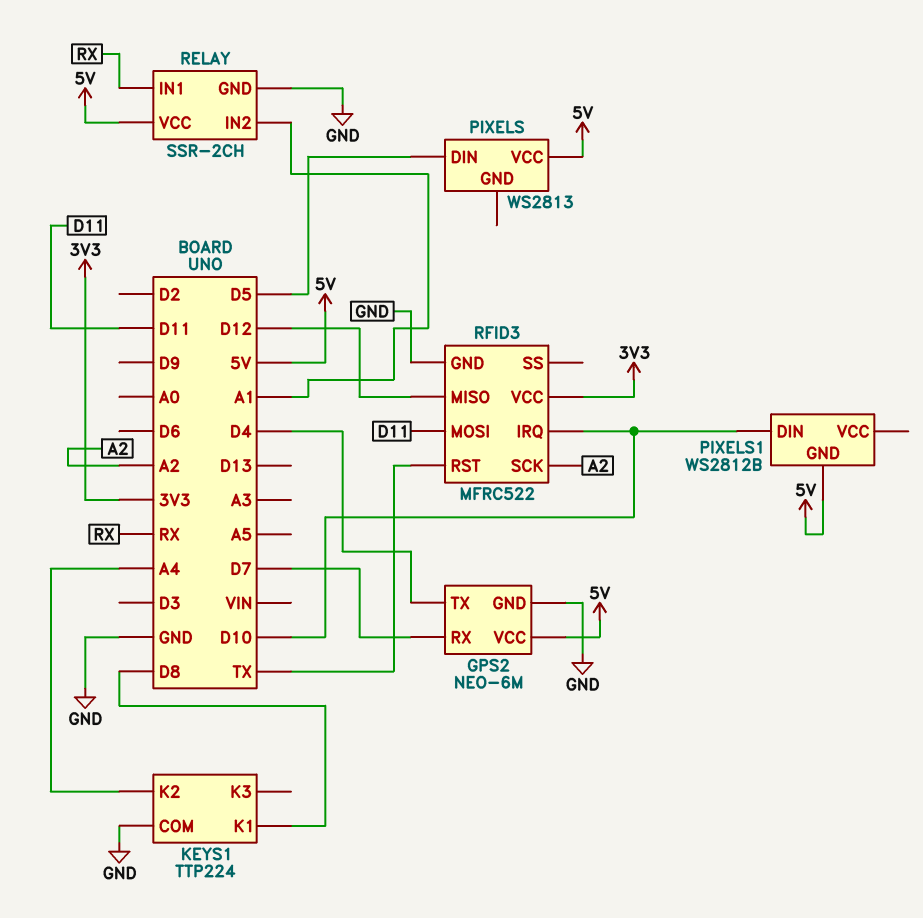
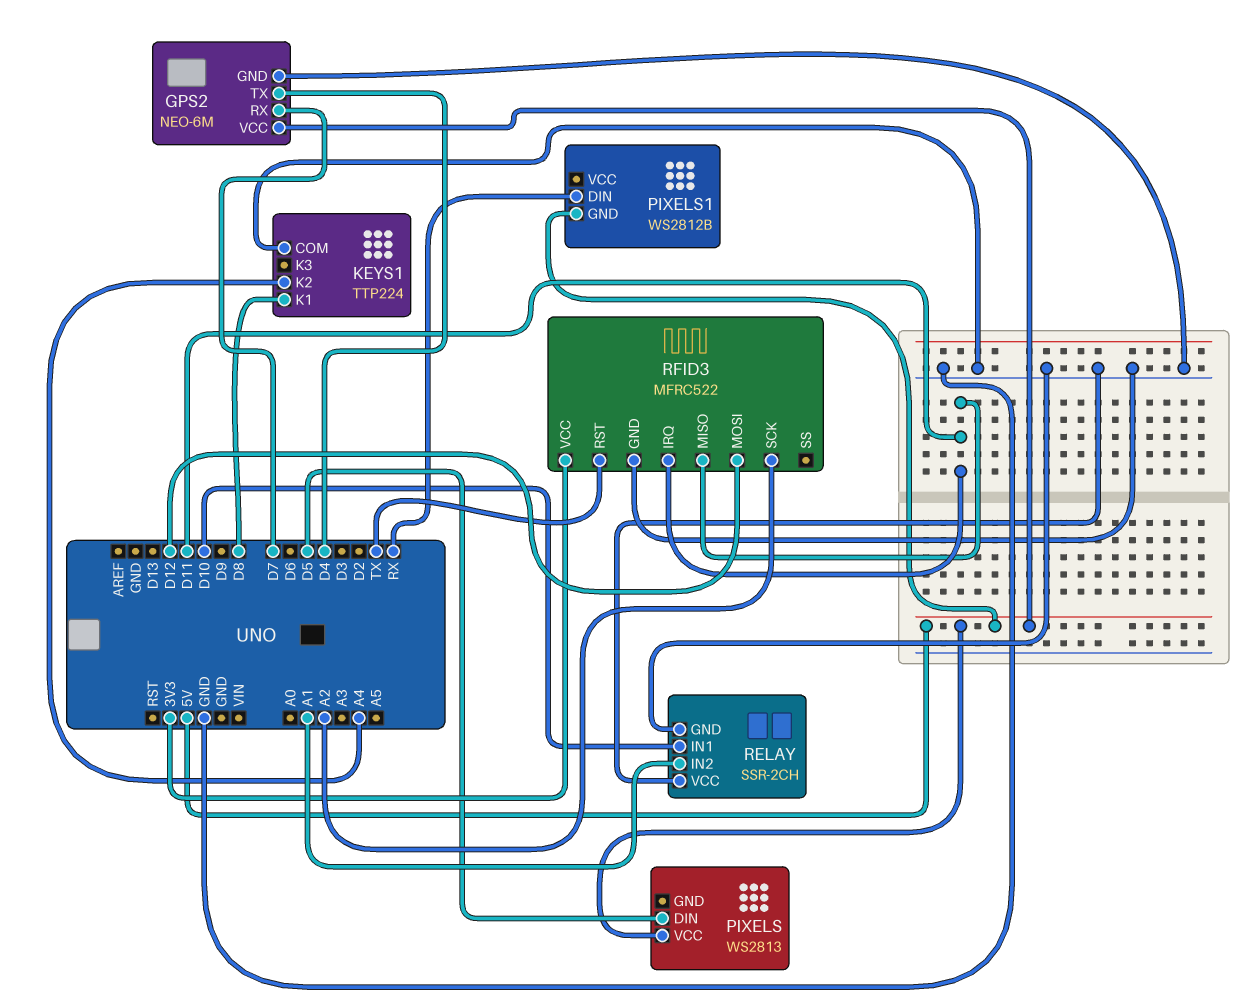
PIXELS1 pin DIN: D10 -> RX
RELAY pin IN1: RX -> D10
RELAY pin VCC: 5V -> GND
RFID3 pin IRQ: D10 -> D11
RFID3 pin MISO: D12 -> D11
RFID3 pin MOSI: D11 -> D12

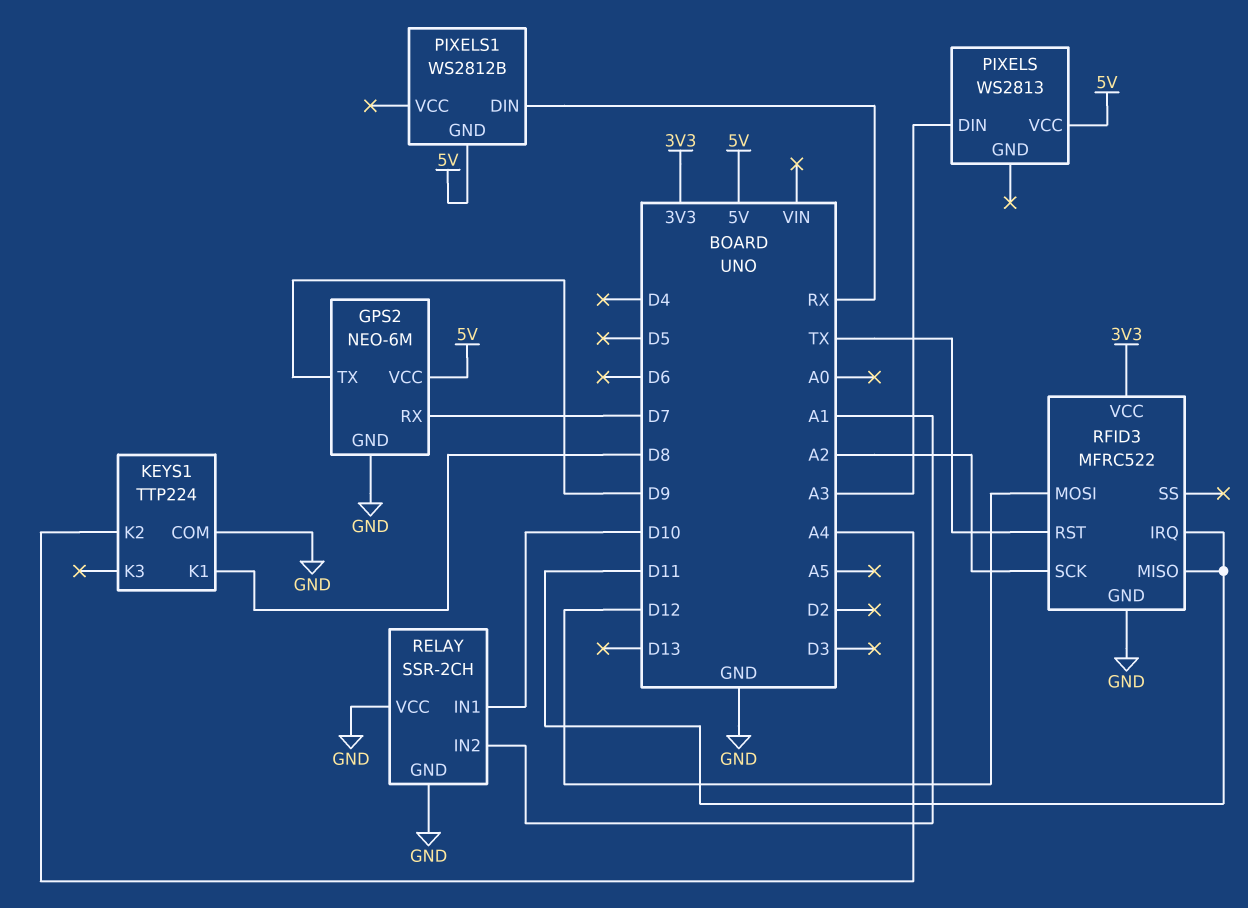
GPS2 pin TX: D4 -> D9
PIXELS pin DIN: D5 -> A3

